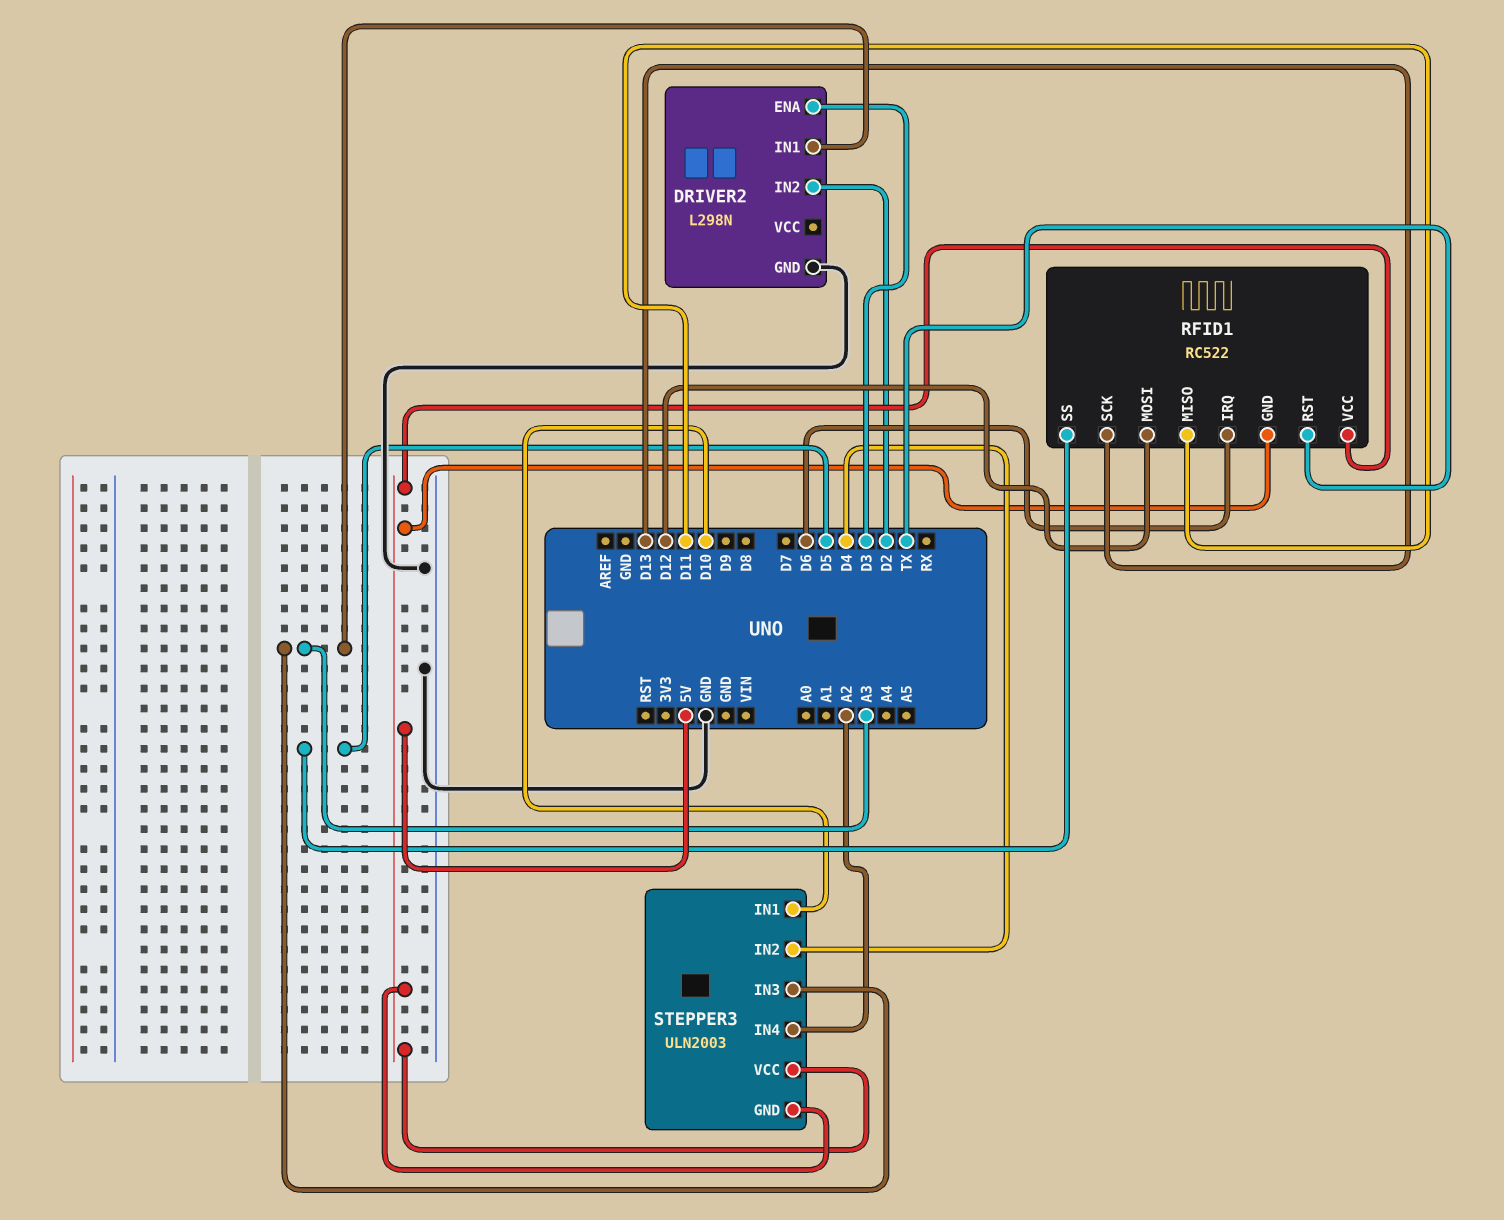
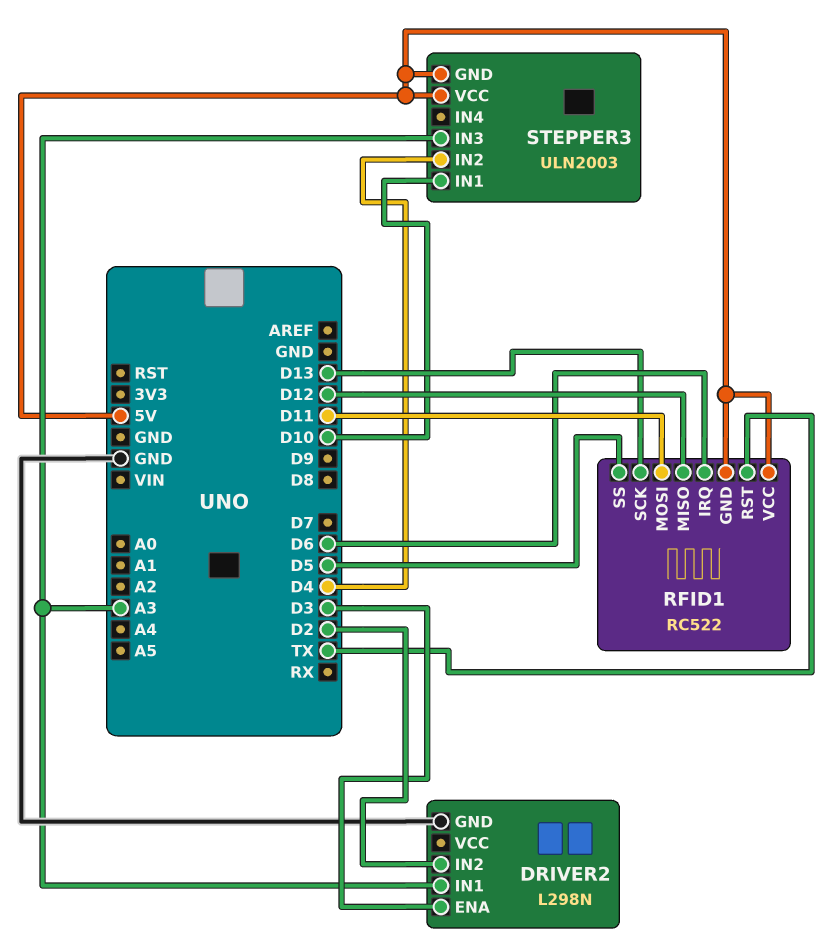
RFID1 pin MISO: D11 -> D12
RFID1 pin MOSI: D12 -> D11
STEPPER3 pin IN4: A2 -> none

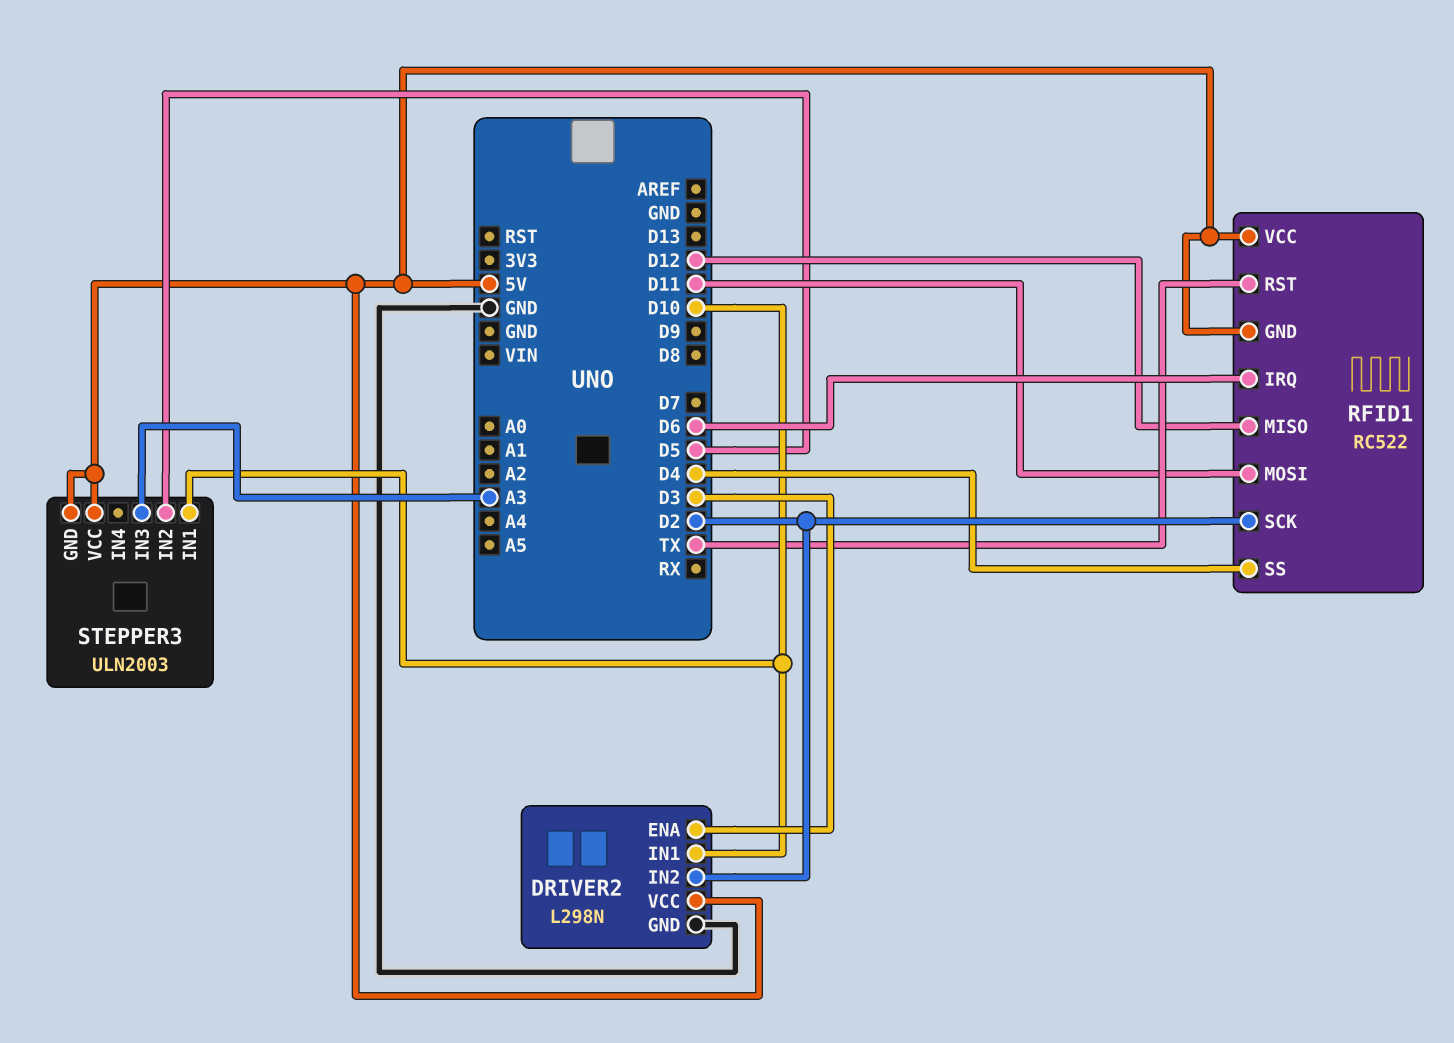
DRIVER2 pin IN1: A3 -> D10
DRIVER2 pin VCC: none -> 5V
RFID1 pin SCK: D13 -> D2
RFID1 pin SS: D5 -> D4
STEPPER3 pin IN2: D4 -> D5

